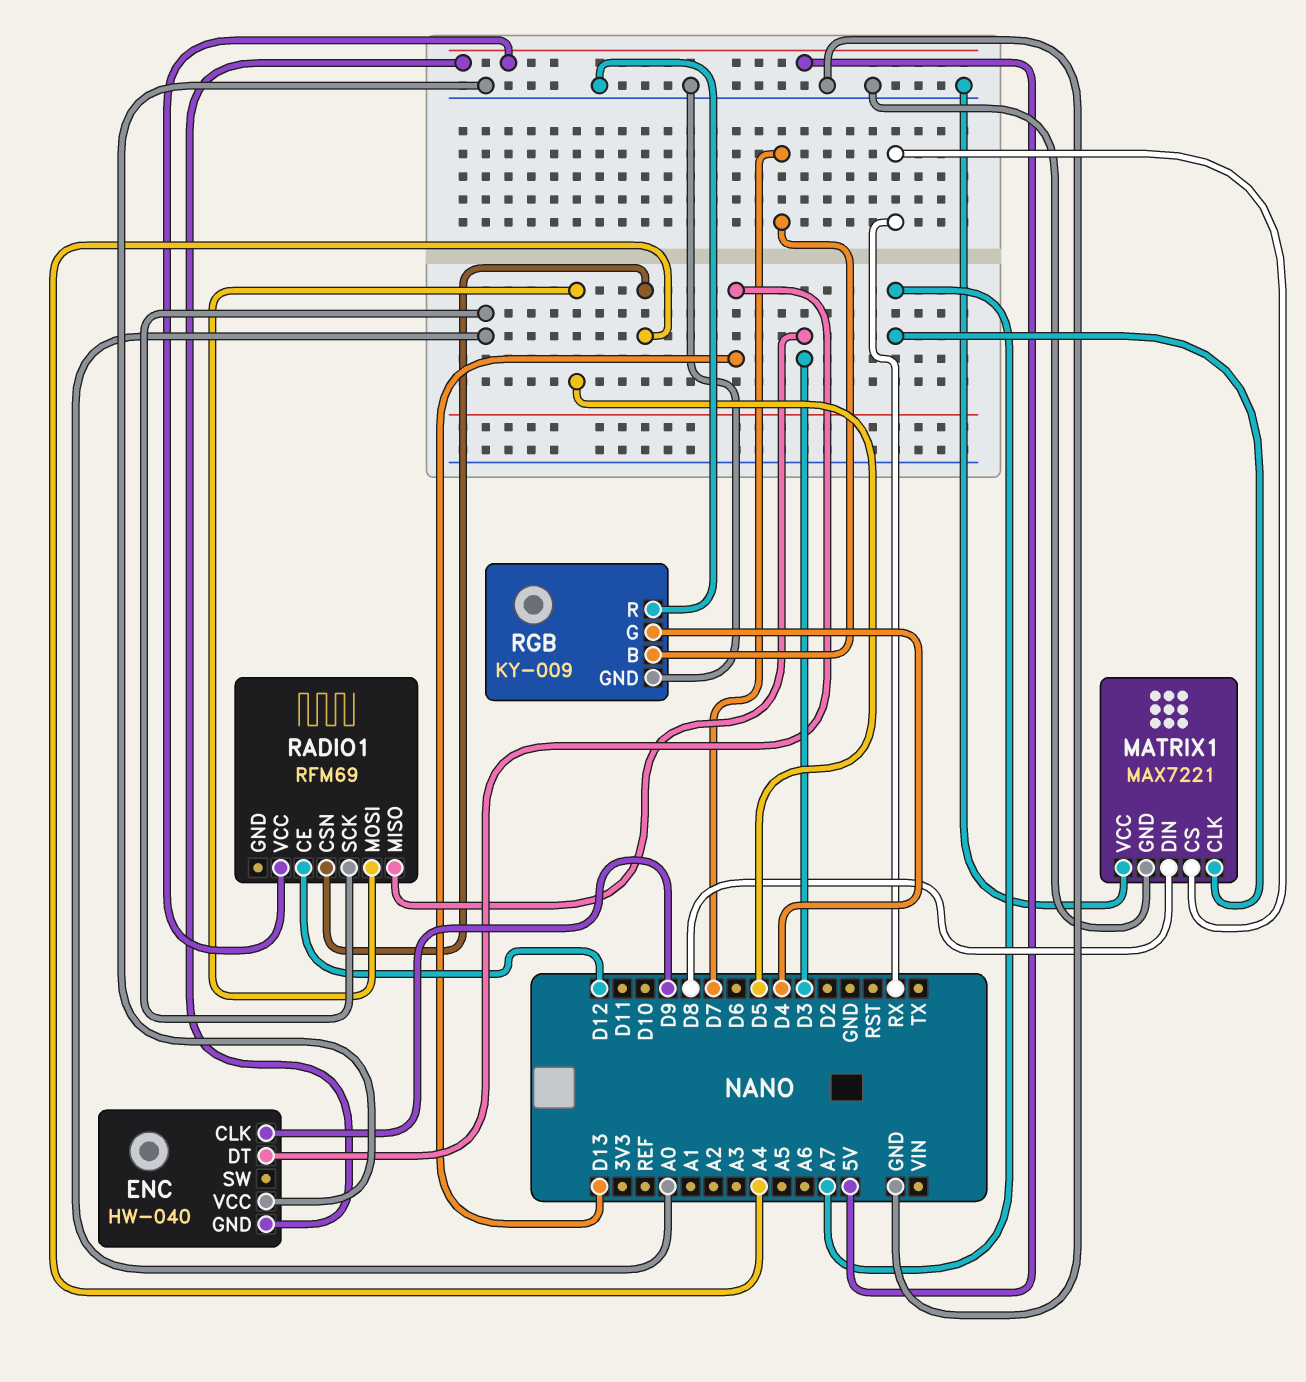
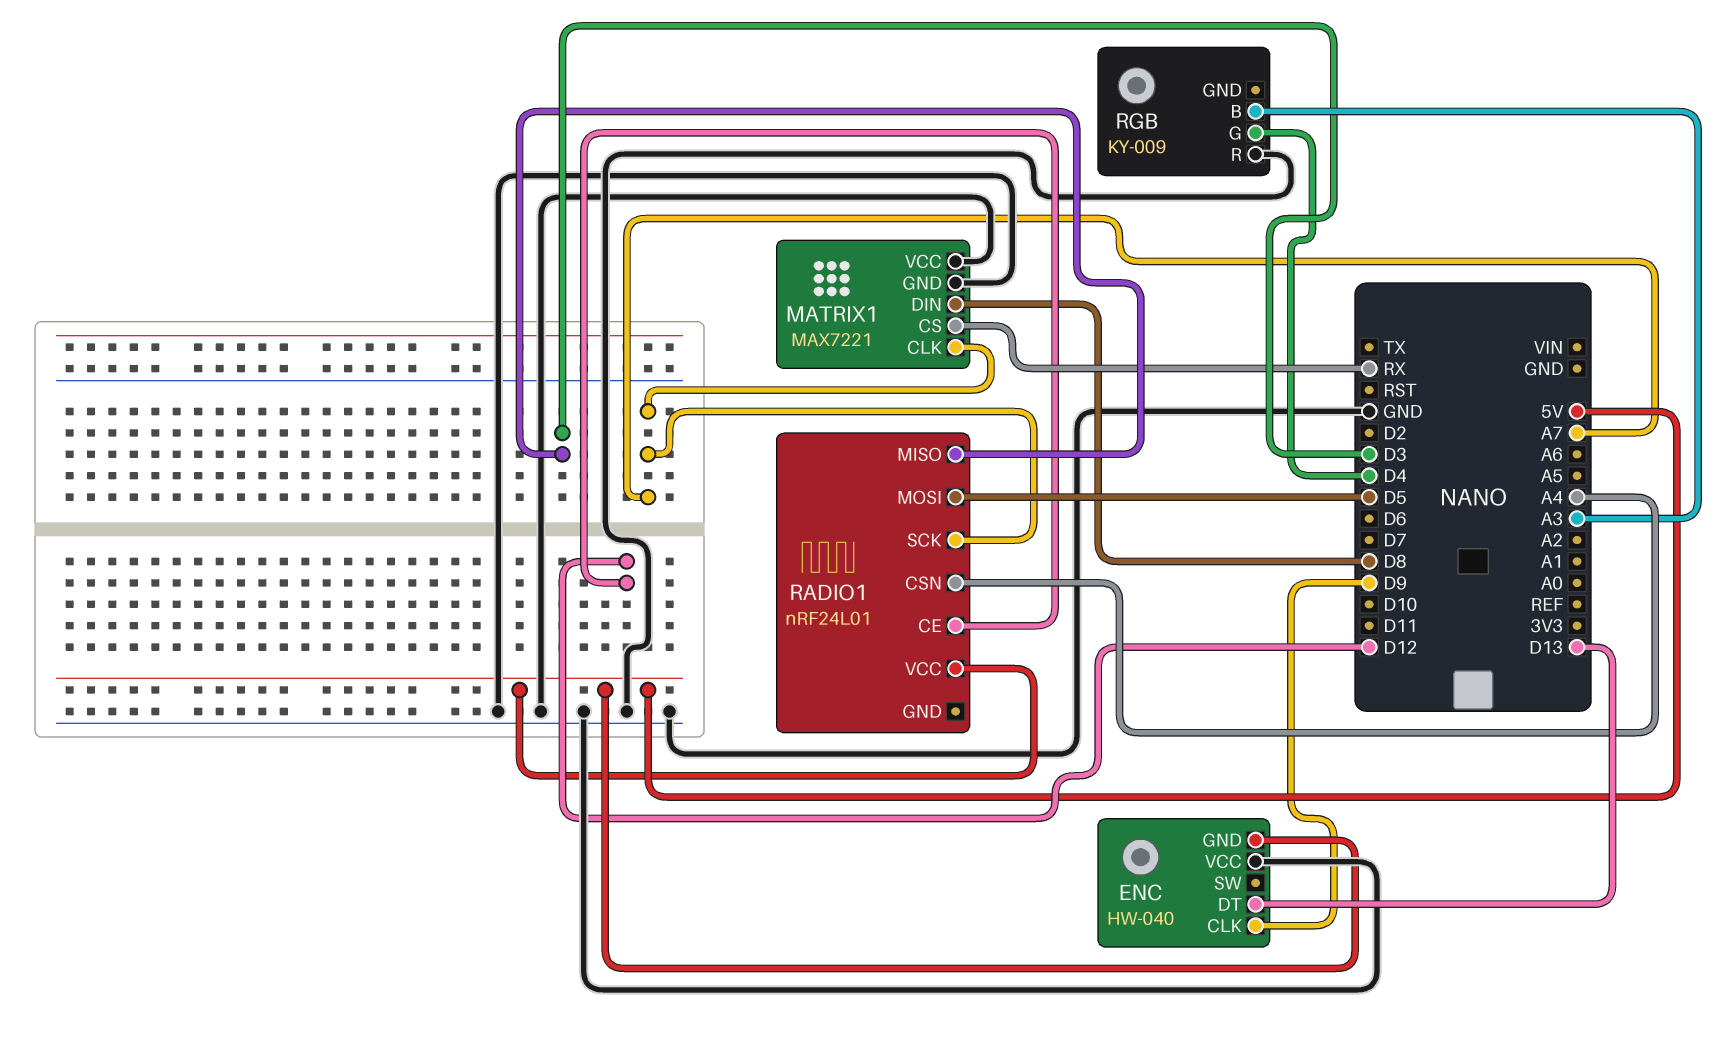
RADIO1: RFM69 -> nRF24L01
RADIO1 pin SCK: A0 -> A7
RGB pin B: D7 -> A3
RGB pin GND: GND -> none

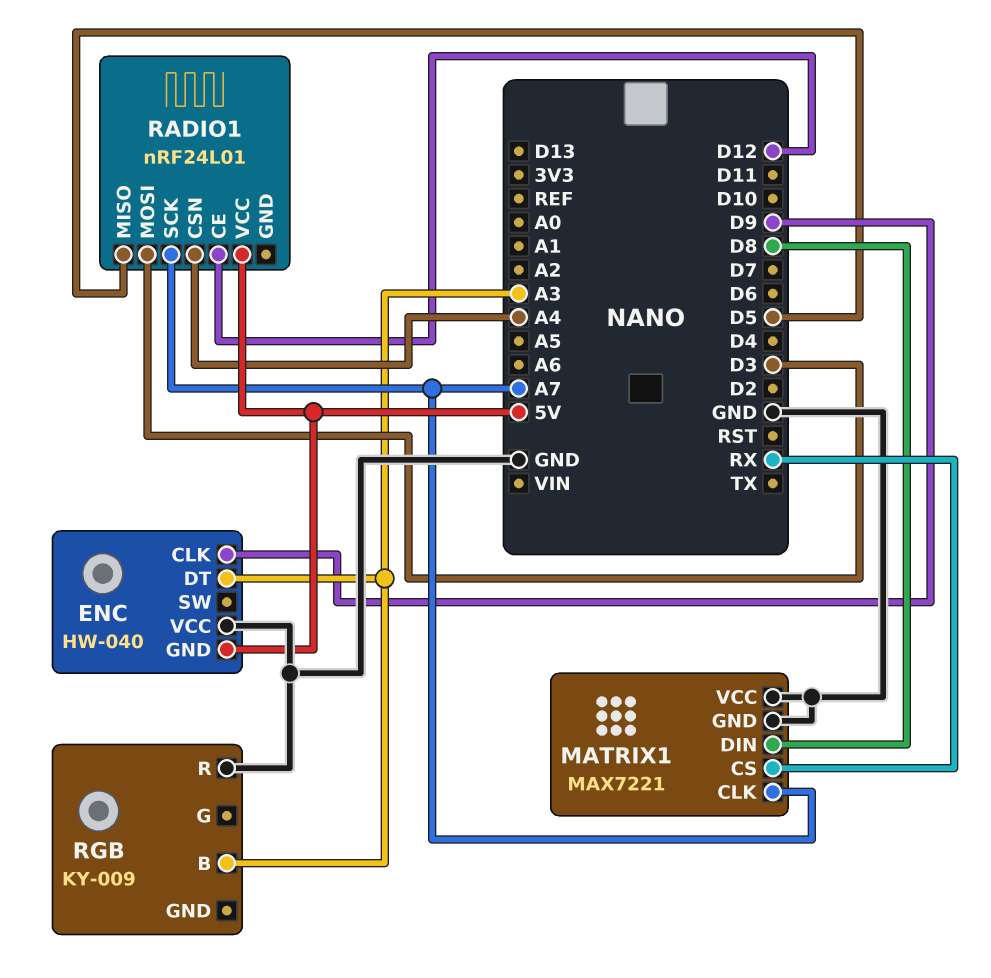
ENC pin DT: D13 -> A3
RADIO1 pin MISO: D3 -> D5
RADIO1 pin MOSI: D5 -> D3
RGB pin G: D4 -> none

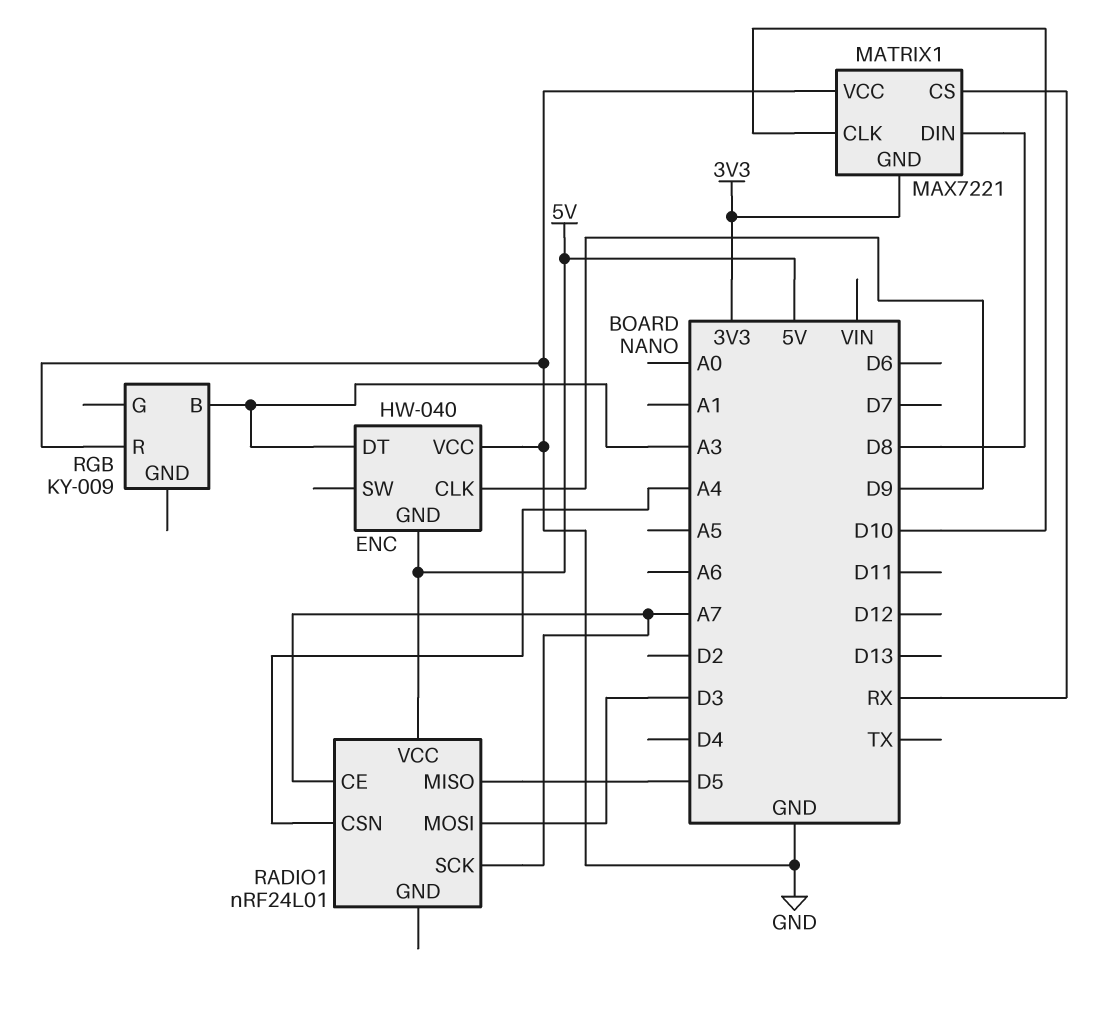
MATRIX1 pin CLK: A7 -> D10
MATRIX1 pin GND: GND -> 3V3
RADIO1 pin CE: D12 -> A7

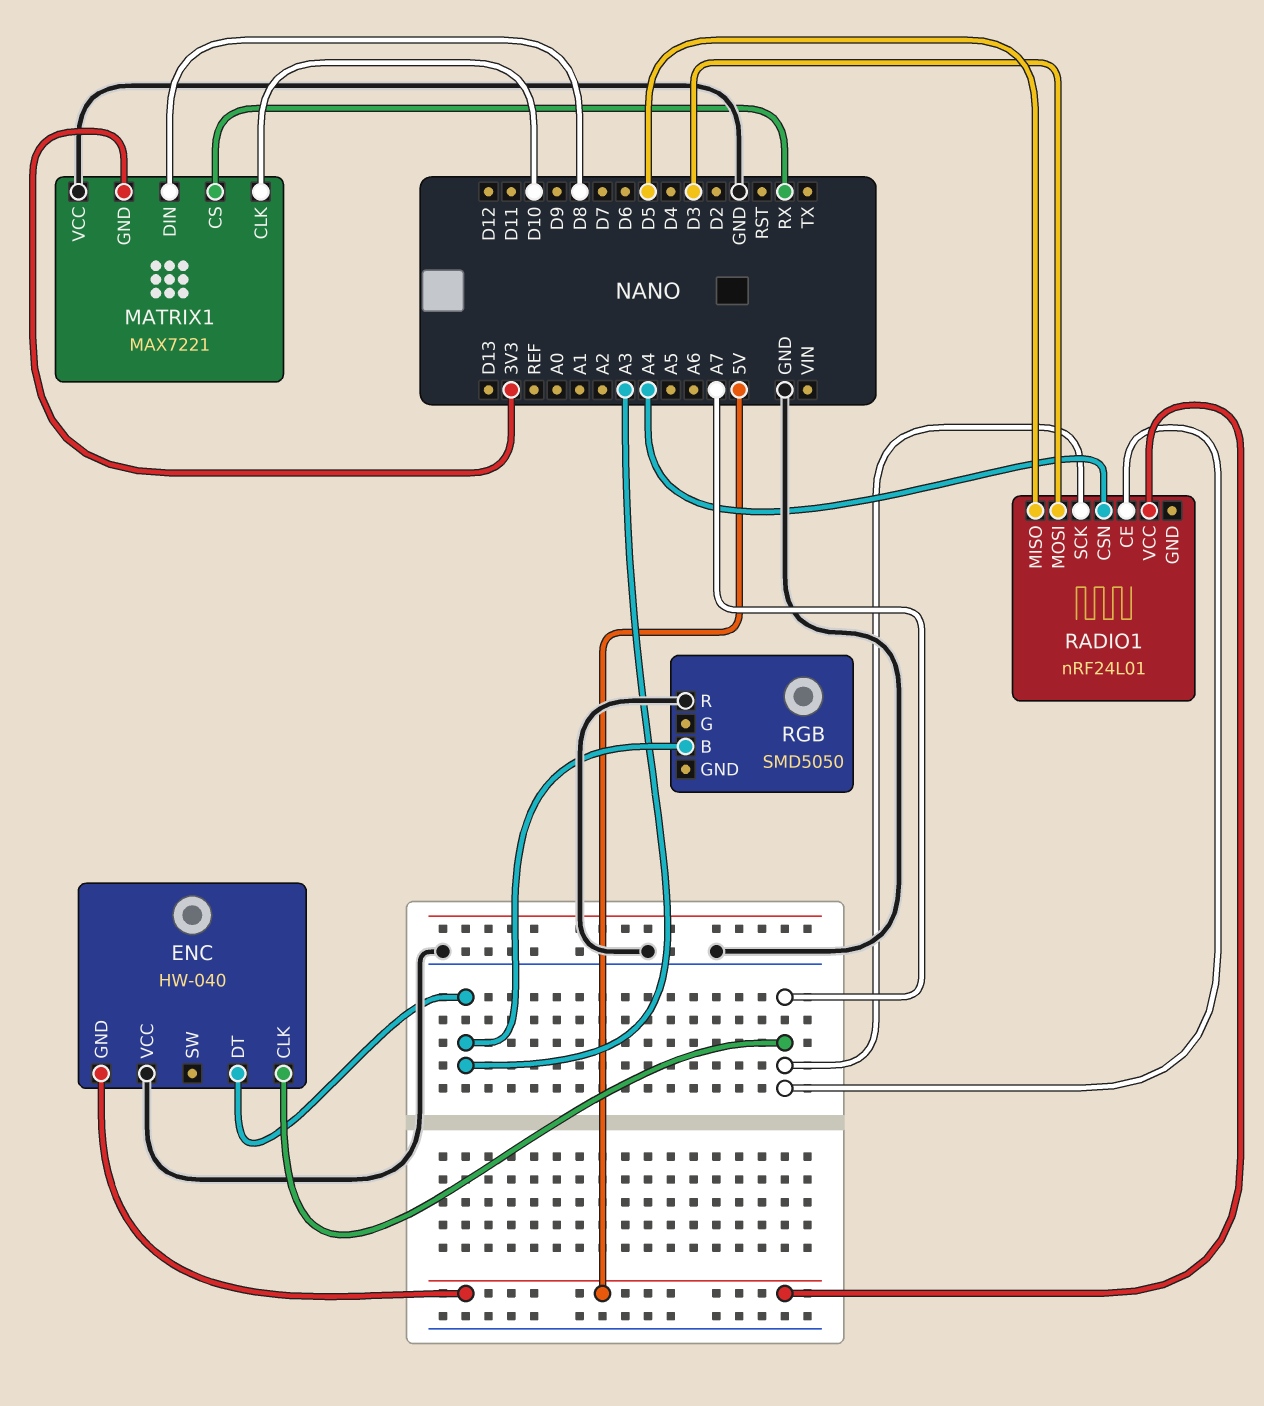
ENC pin CLK: D9 -> A7
RGB: KY-009 -> SMD5050

